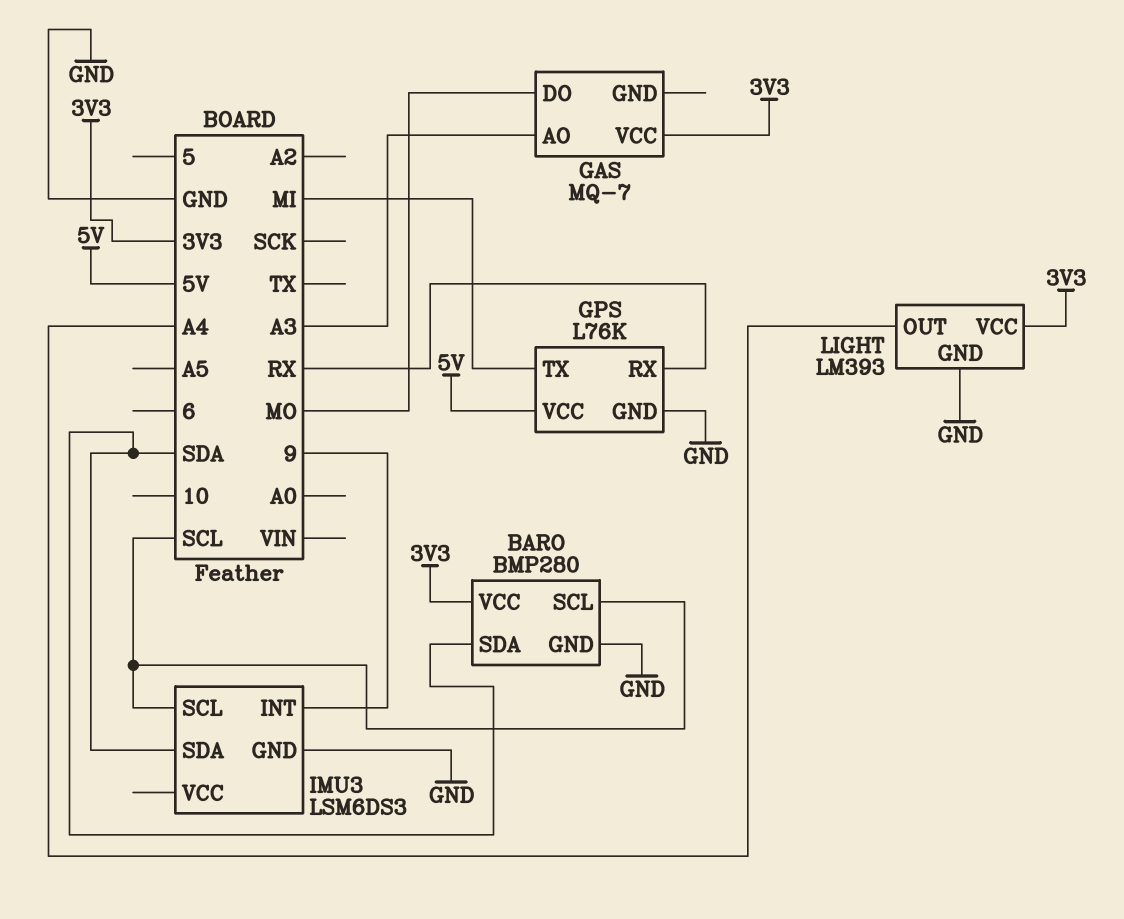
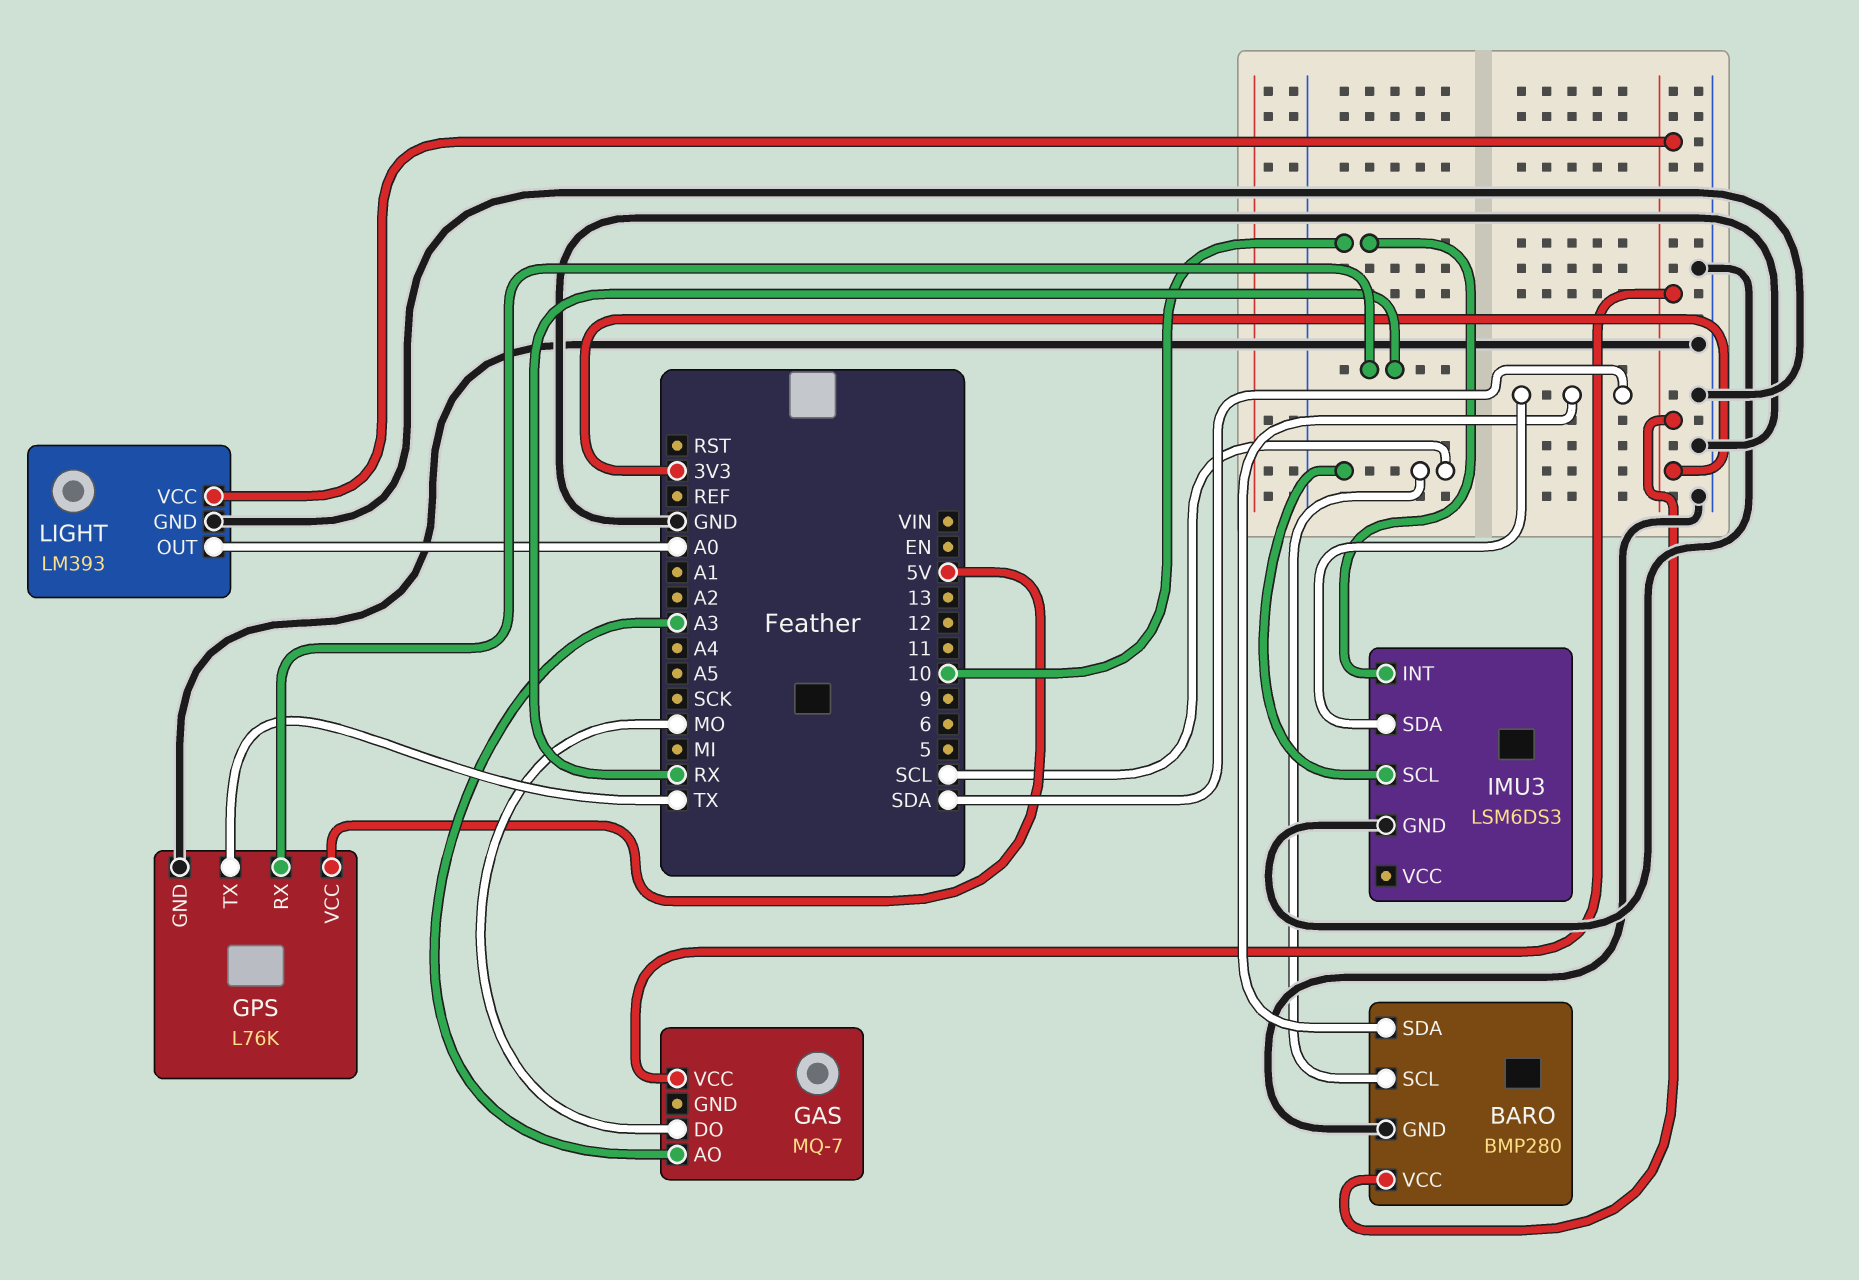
GPS pin TX: MI -> TX
IMU3 pin INT: 9 -> 10
LIGHT pin OUT: A4 -> A0

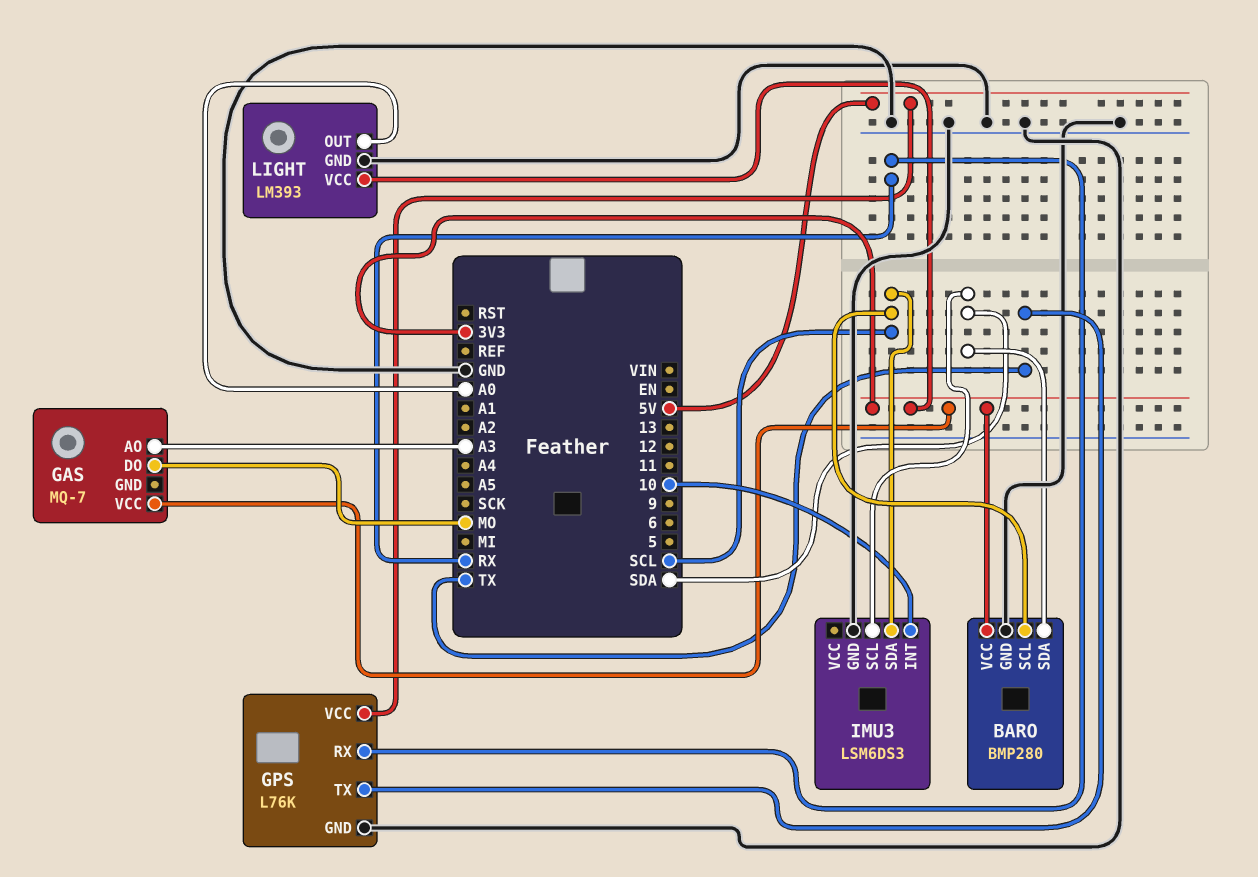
IMU3 pin SCL: SCL -> SDA
IMU3 pin SDA: SDA -> SCL

